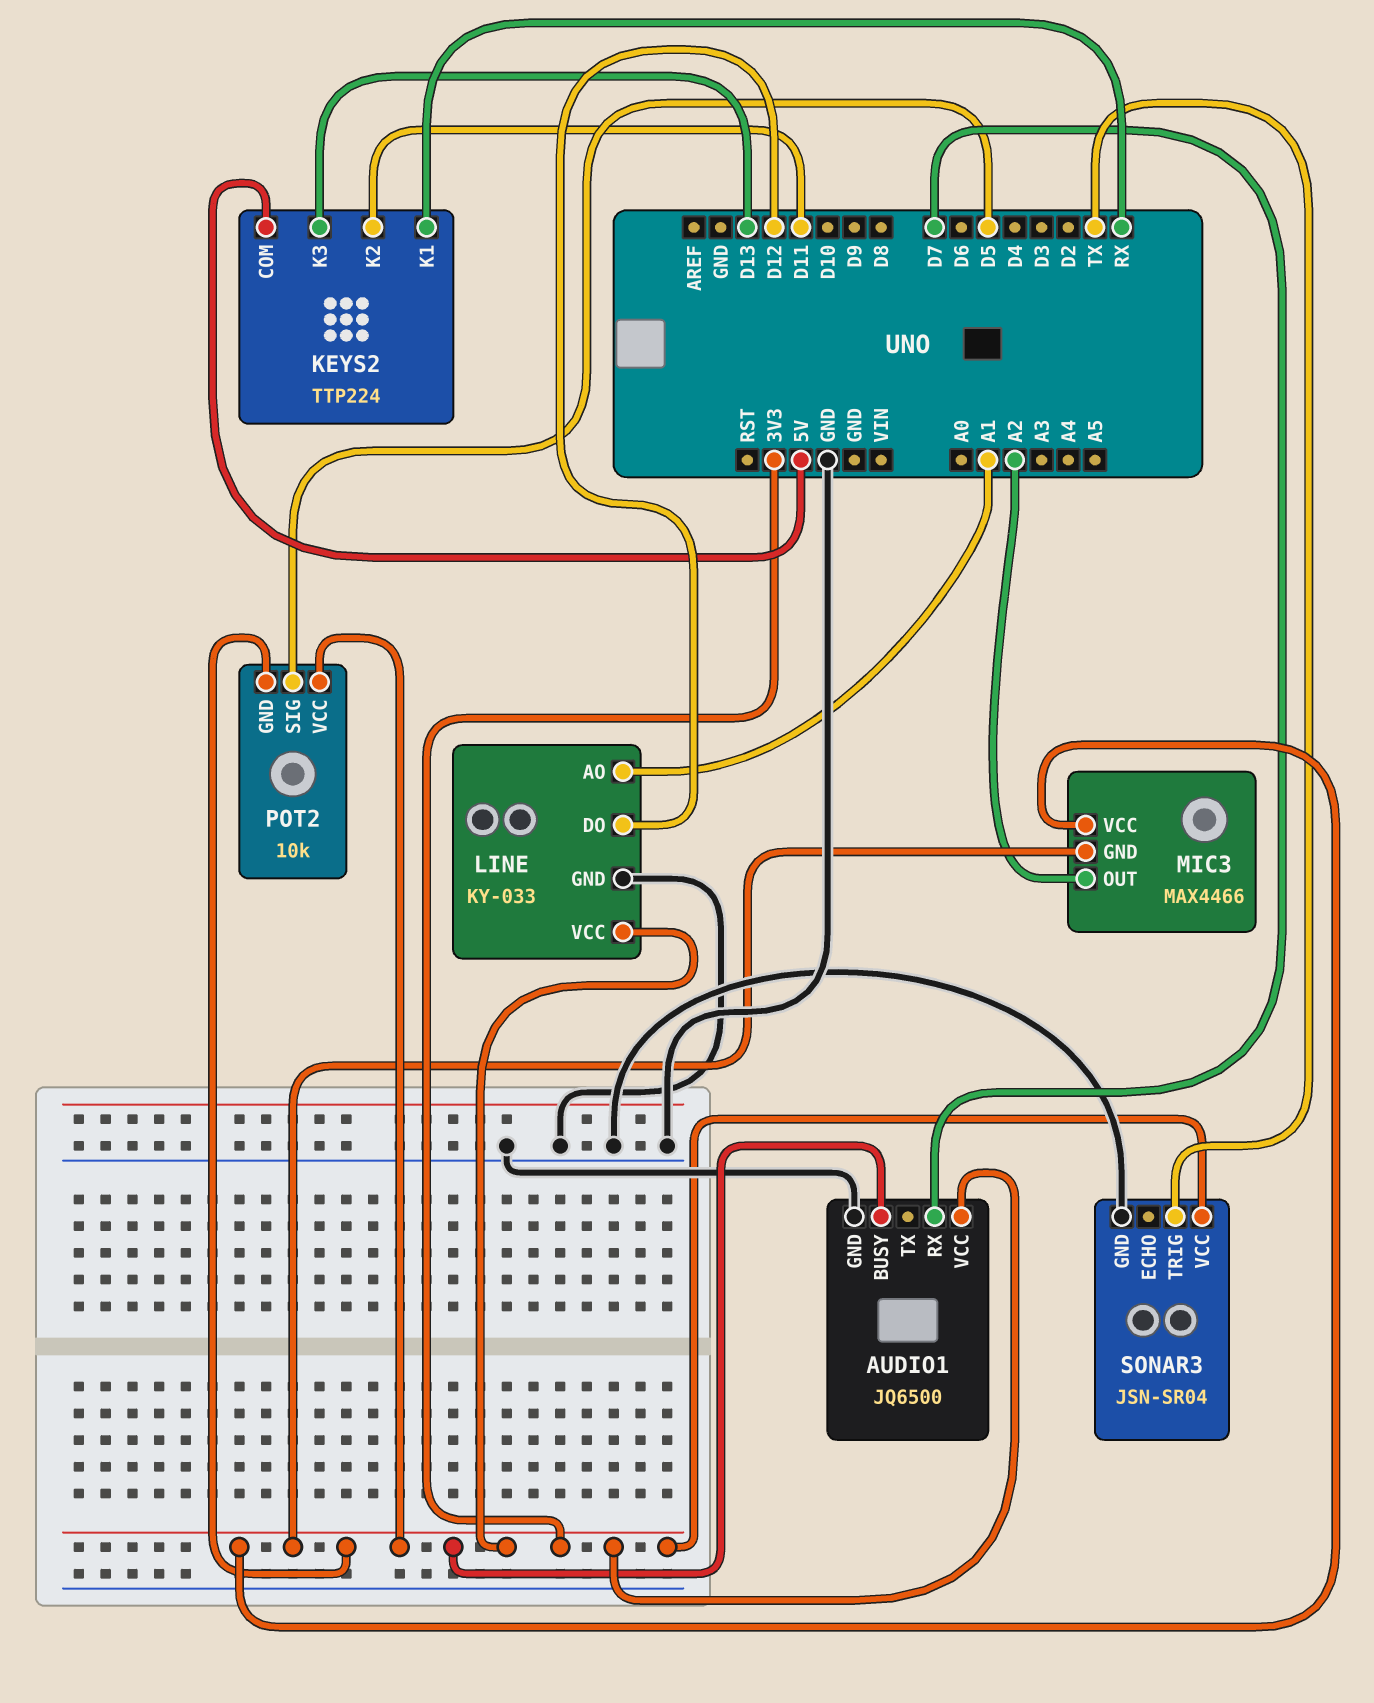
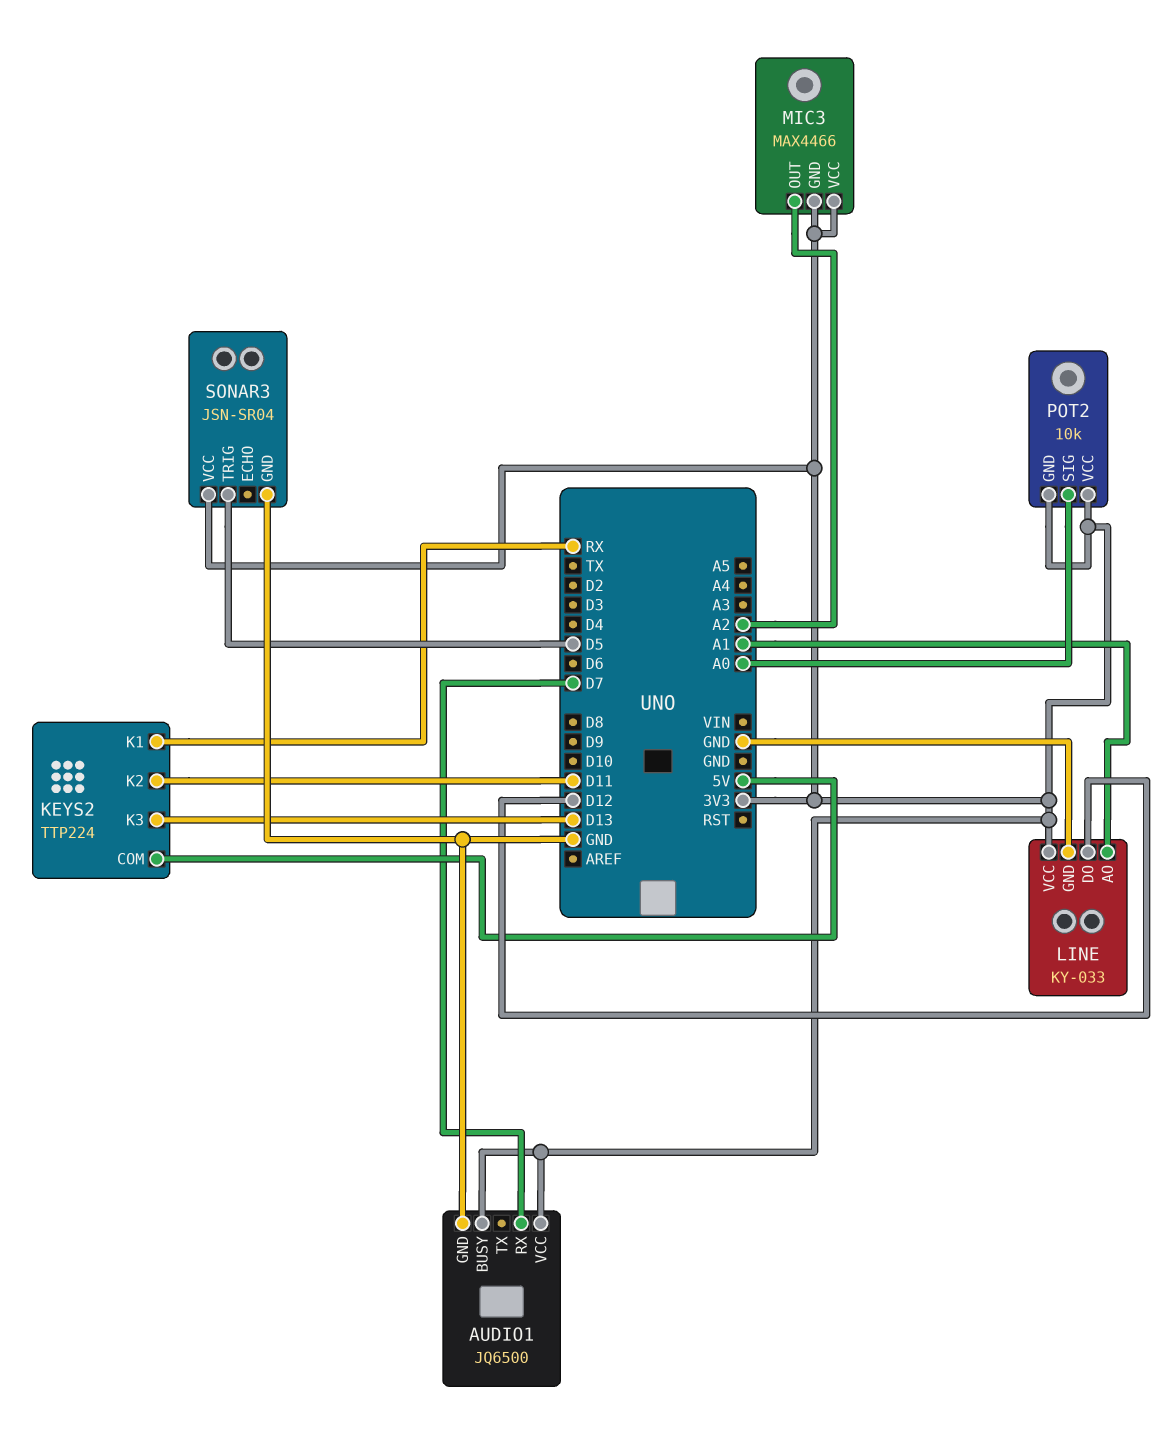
POT2 pin SIG: D5 -> A0
SONAR3 pin TRIG: TX -> D5

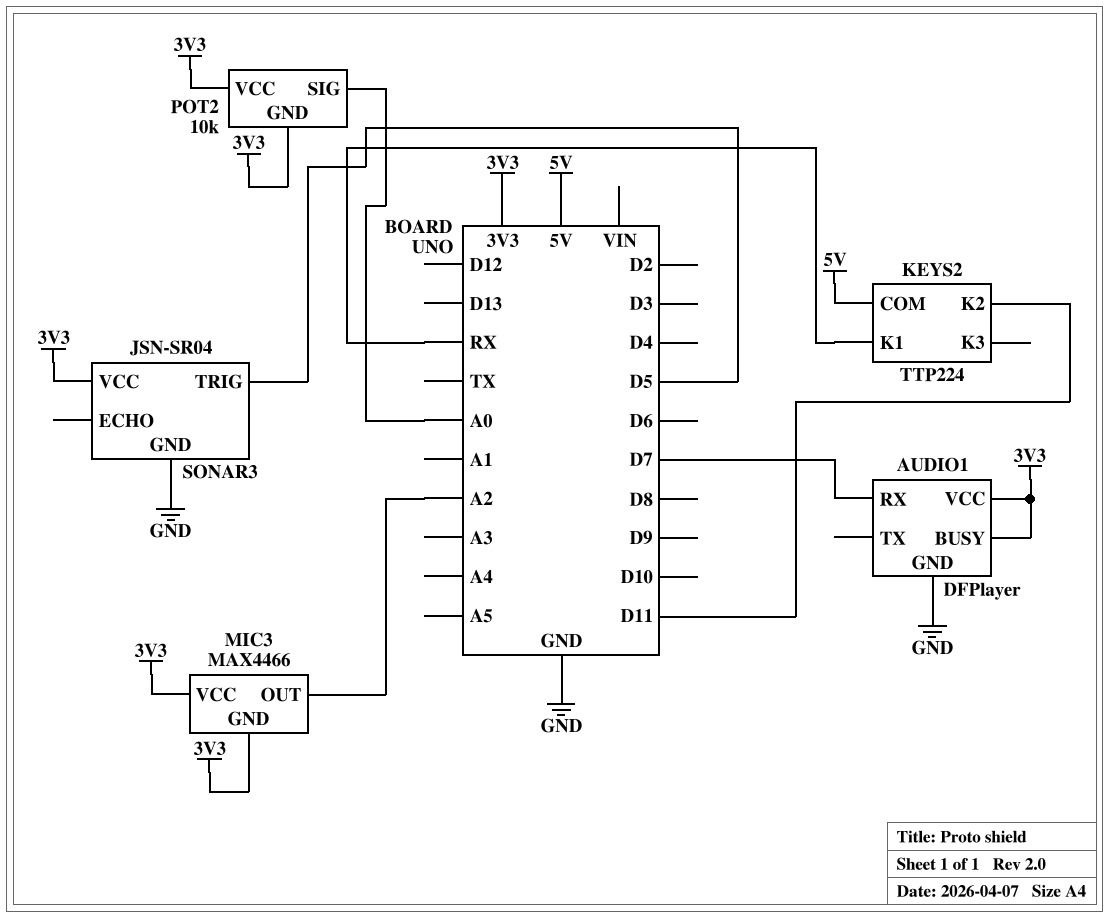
AUDIO1: JQ6500 -> DFPlayer
KEYS2 pin K3: D13 -> none
LINE: KY-033 -> none
LINE pin AO: A1 -> none
LINE pin DO: D12 -> none
LINE pin GND: GND -> none
LINE pin VCC: 3V3 -> none

